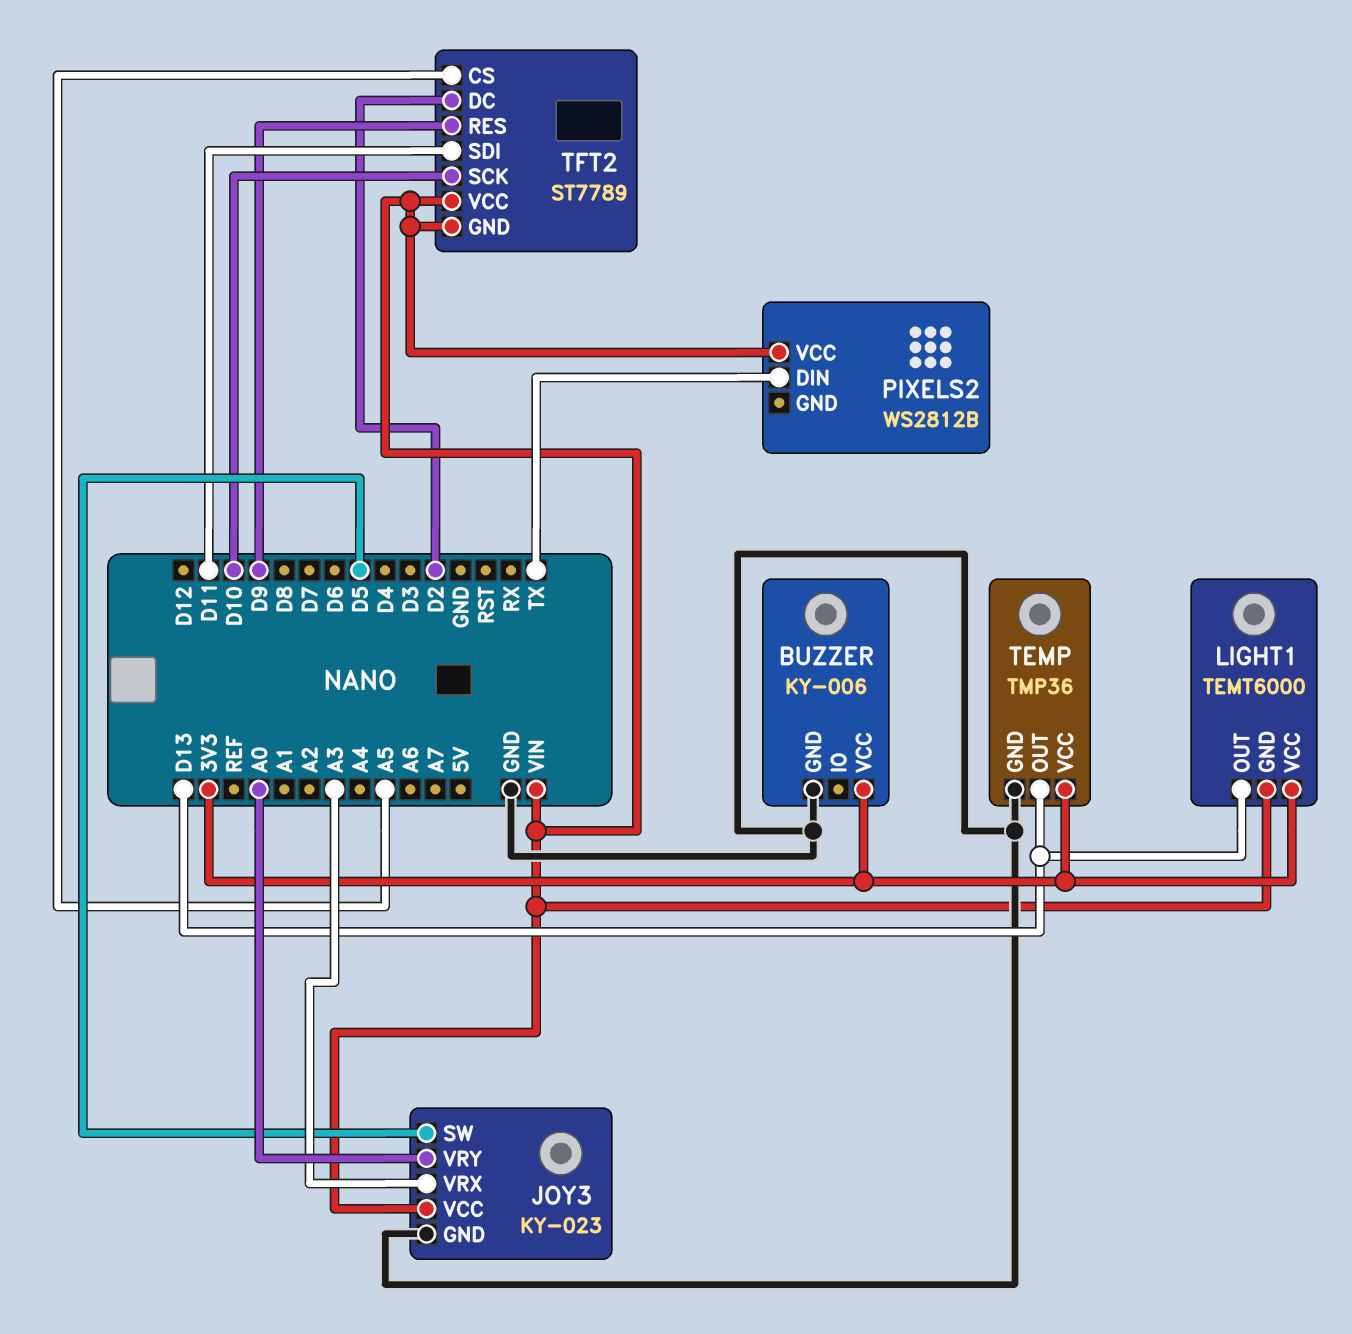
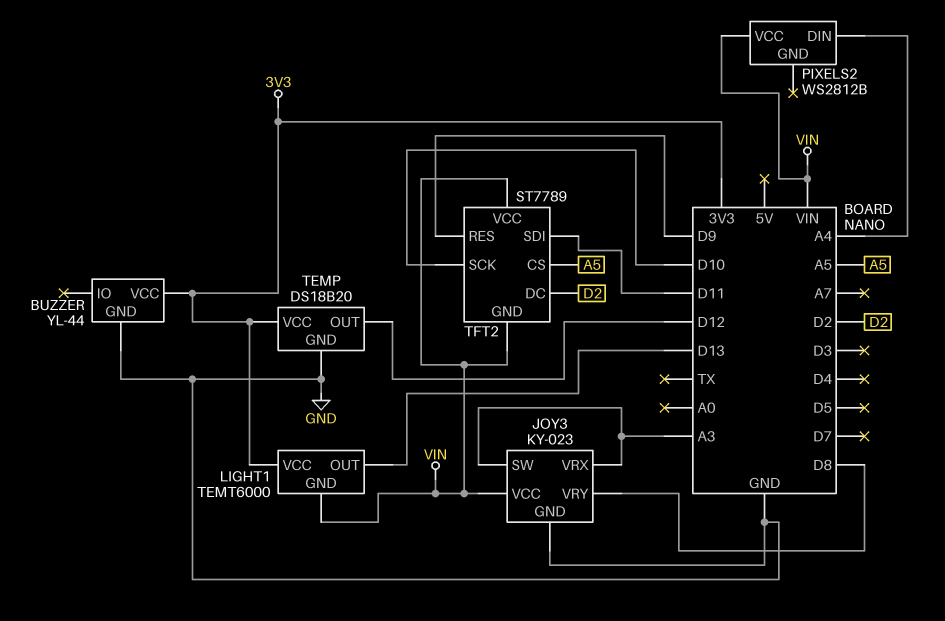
BUZZER: KY-006 -> YL-44
JOY3 pin SW: D5 -> A3
JOY3 pin VRY: A0 -> D8
PIXELS2 pin DIN: TX -> A4
TEMP: TMP36 -> DS18B20
TEMP pin OUT: D13 -> D12

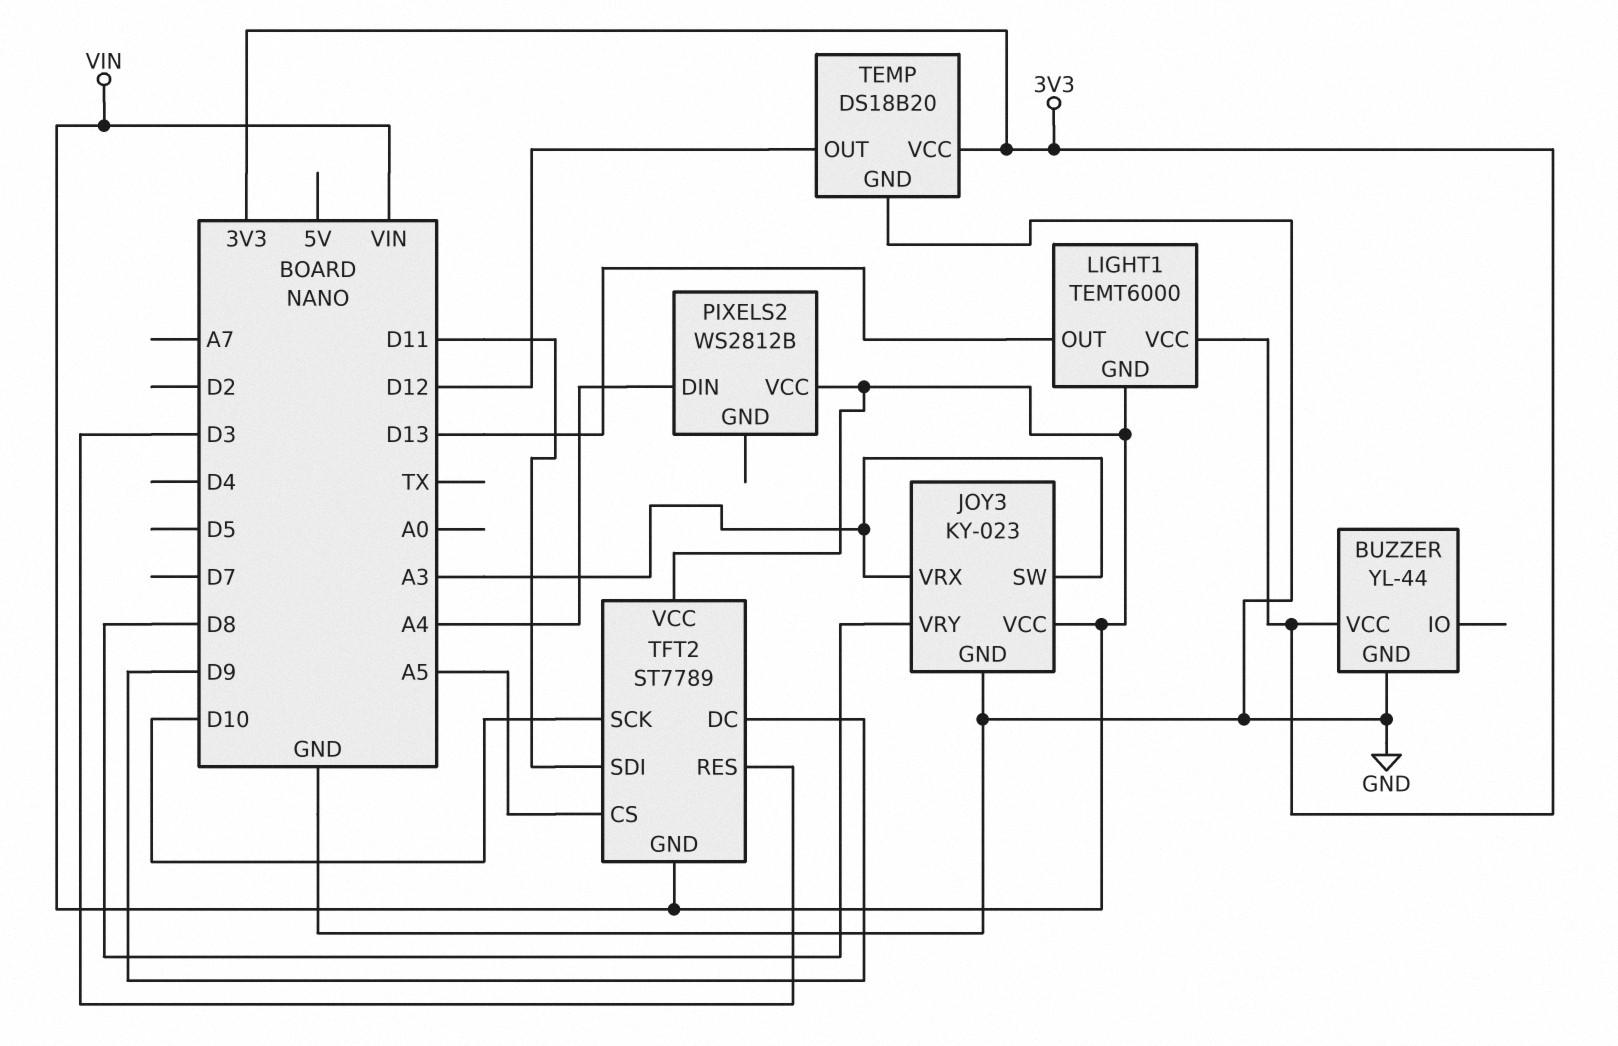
TFT2 pin DC: D2 -> D9
TFT2 pin RES: D9 -> D3

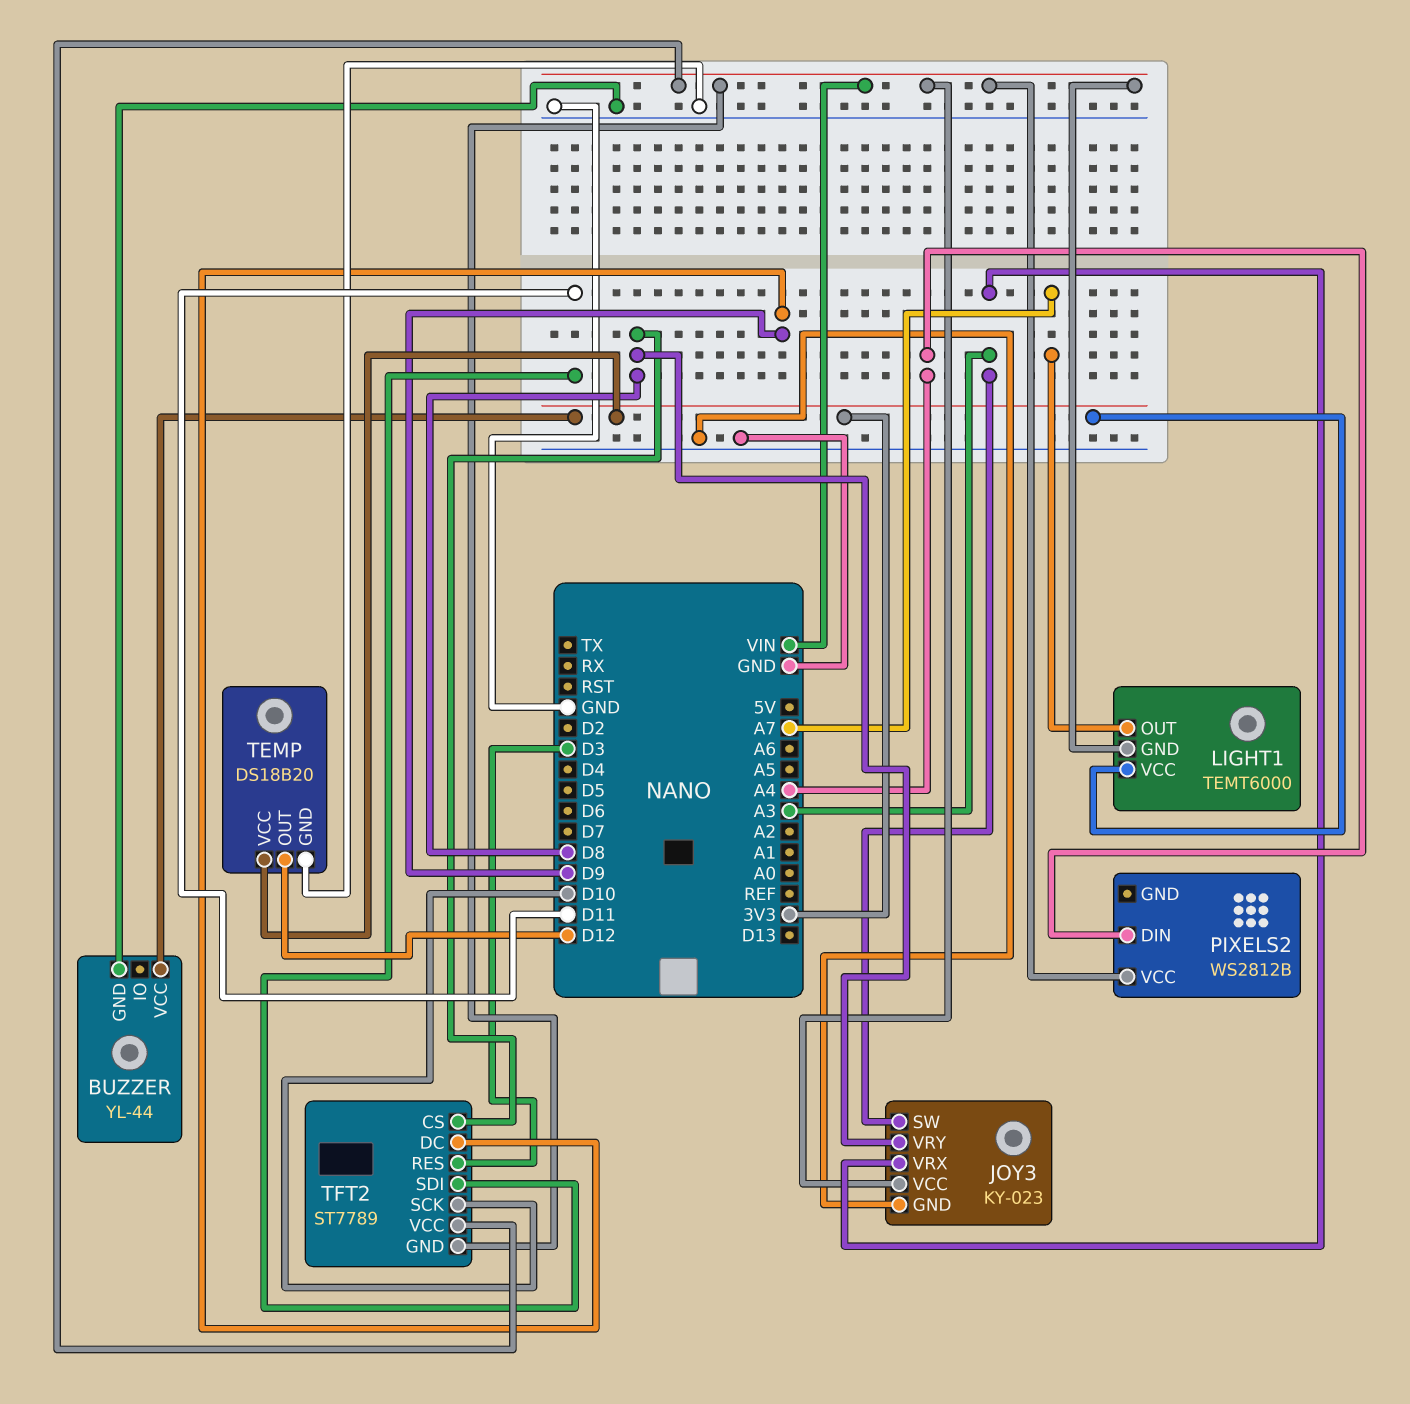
LIGHT1 pin OUT: D13 -> A7
TFT2 pin CS: A5 -> D8

